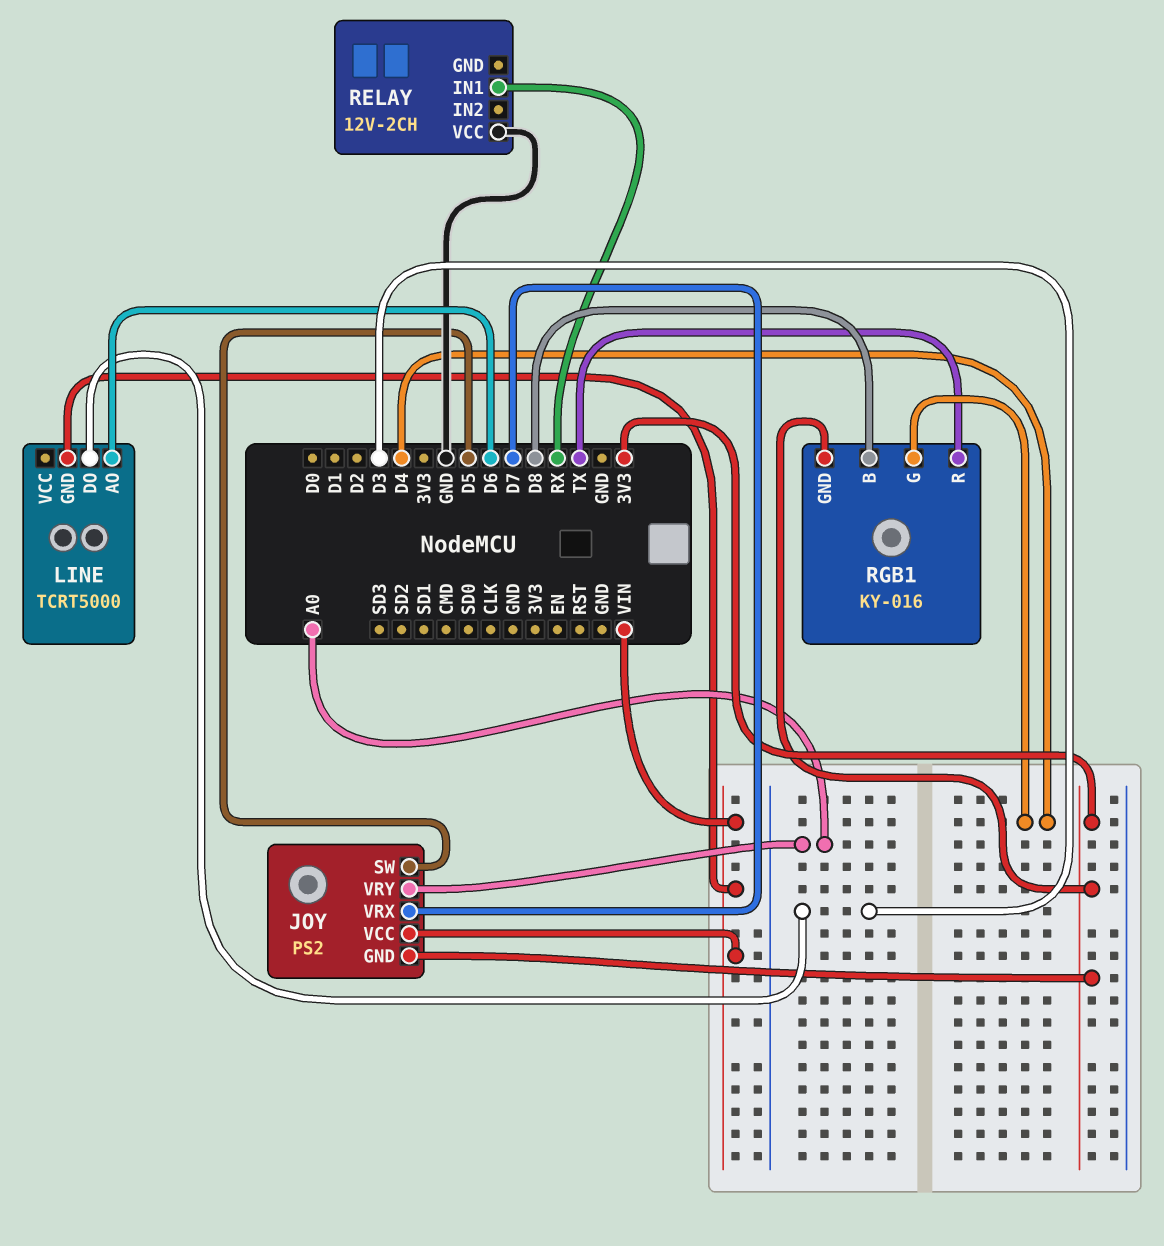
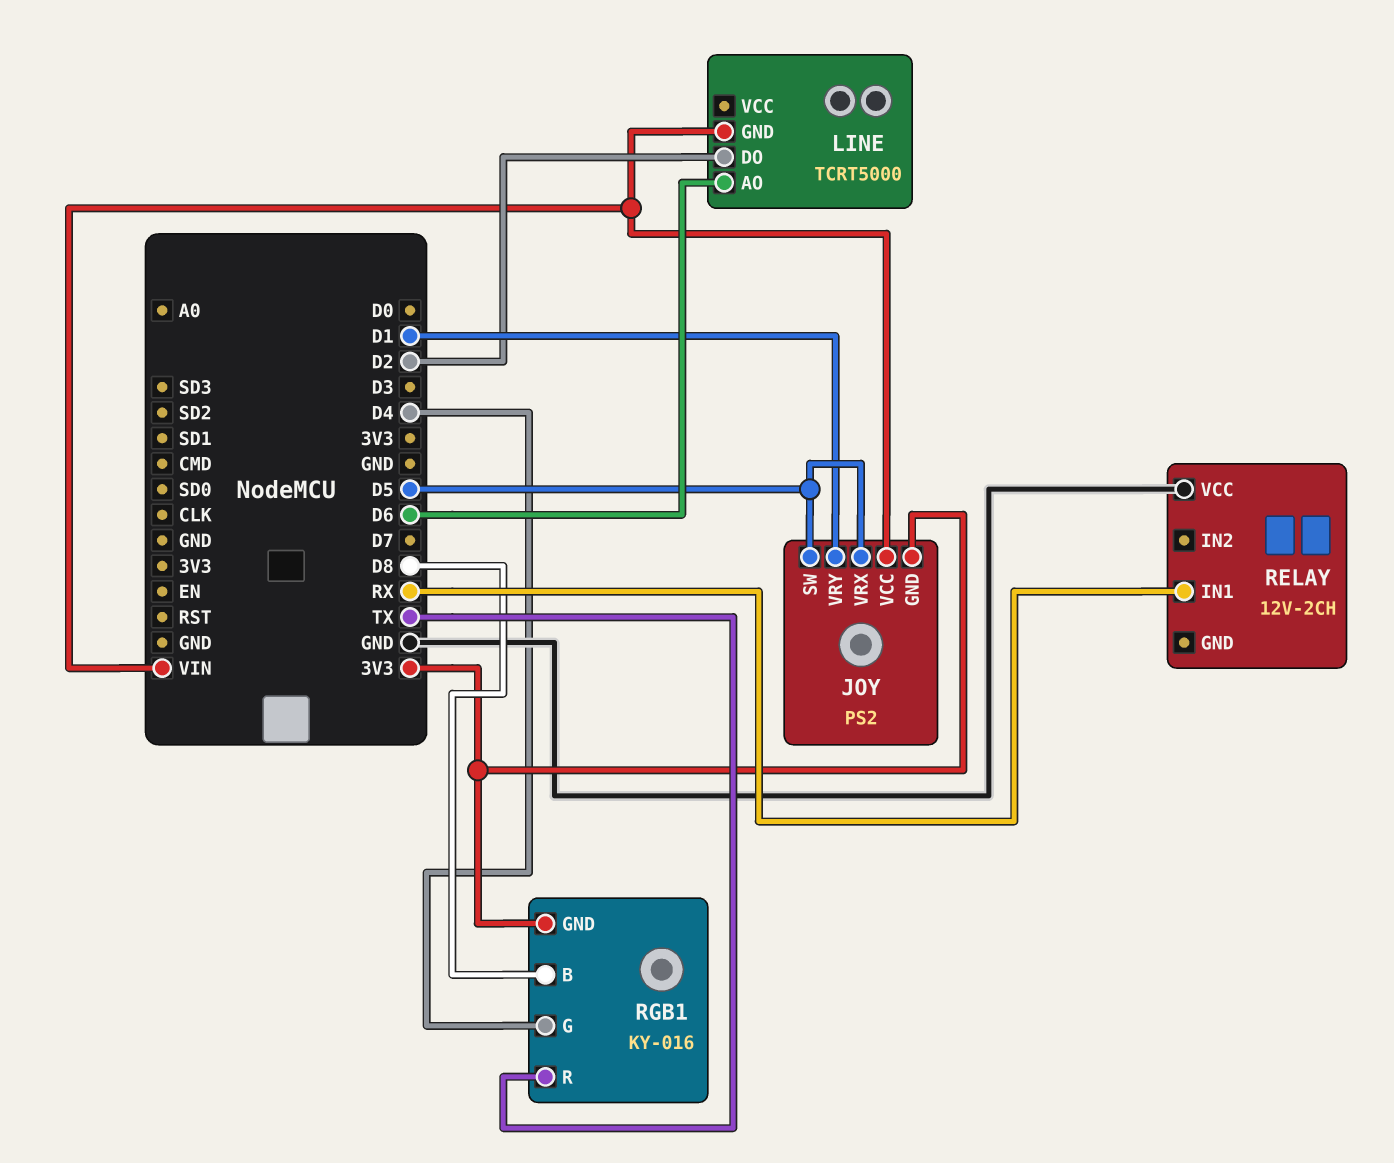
JOY pin VRX: D7 -> D5
JOY pin VRY: A0 -> D1
LINE pin DO: D3 -> D2

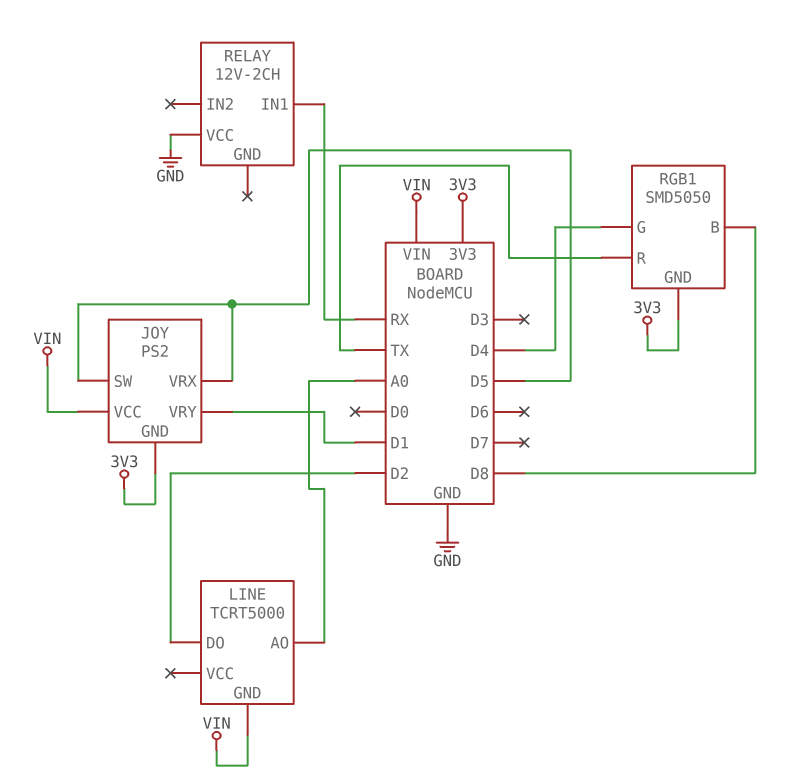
LINE pin AO: D6 -> A0
RGB1: KY-016 -> SMD5050

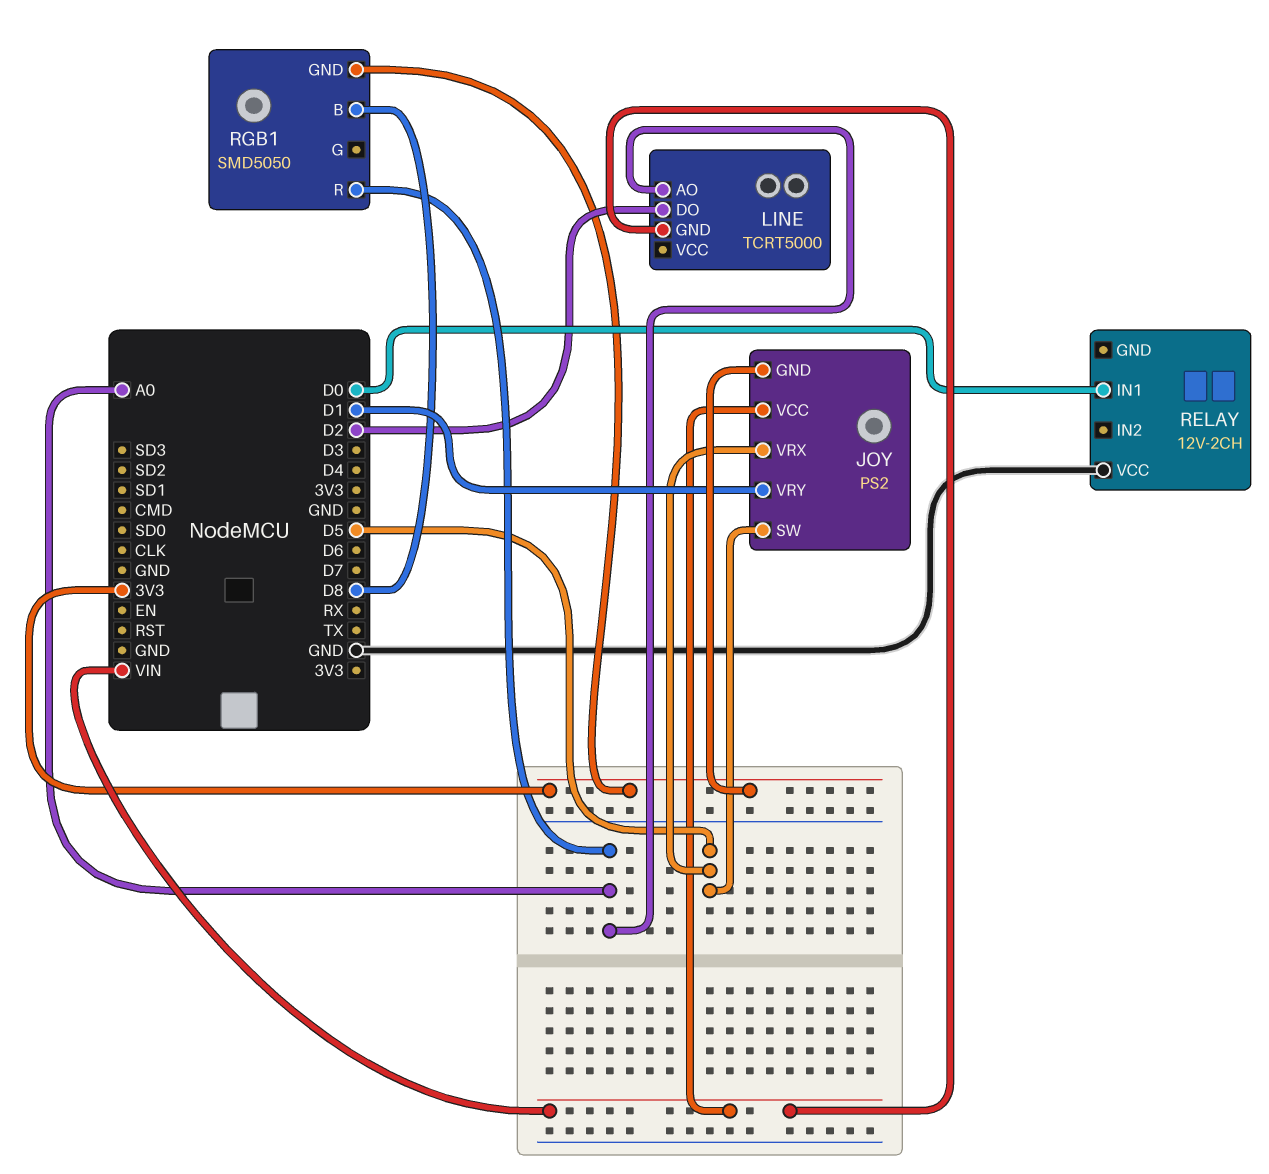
RELAY pin IN1: RX -> D0
RGB1 pin G: D4 -> none
RGB1 pin R: TX -> A0

